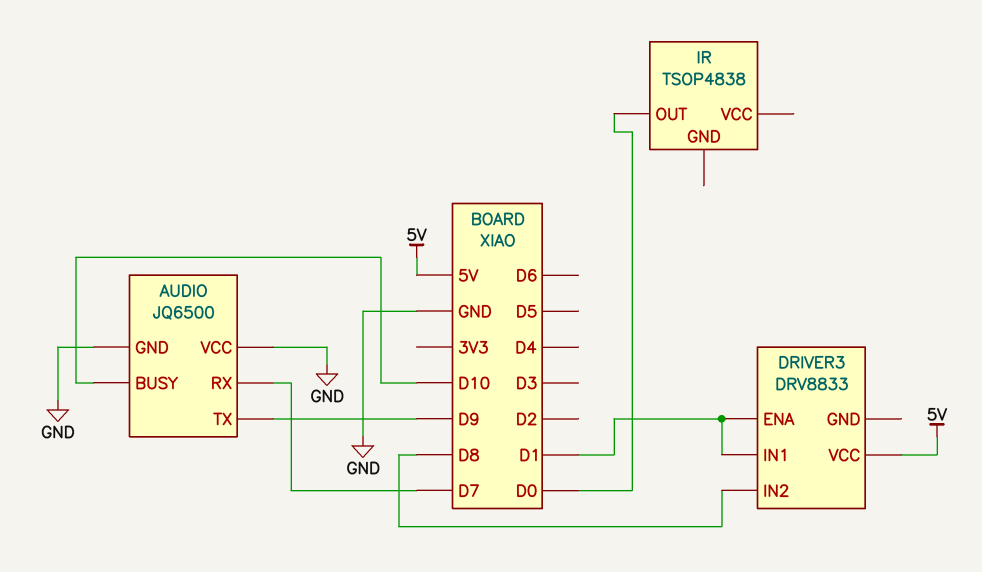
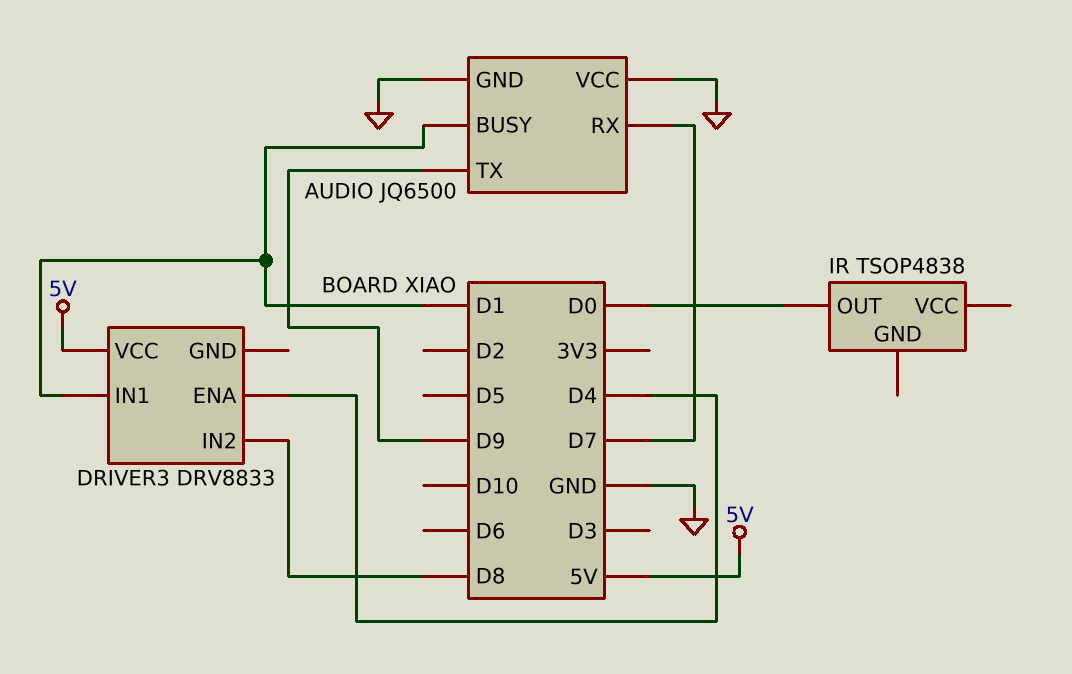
AUDIO pin BUSY: D10 -> D1
DRIVER3 pin ENA: D1 -> D4

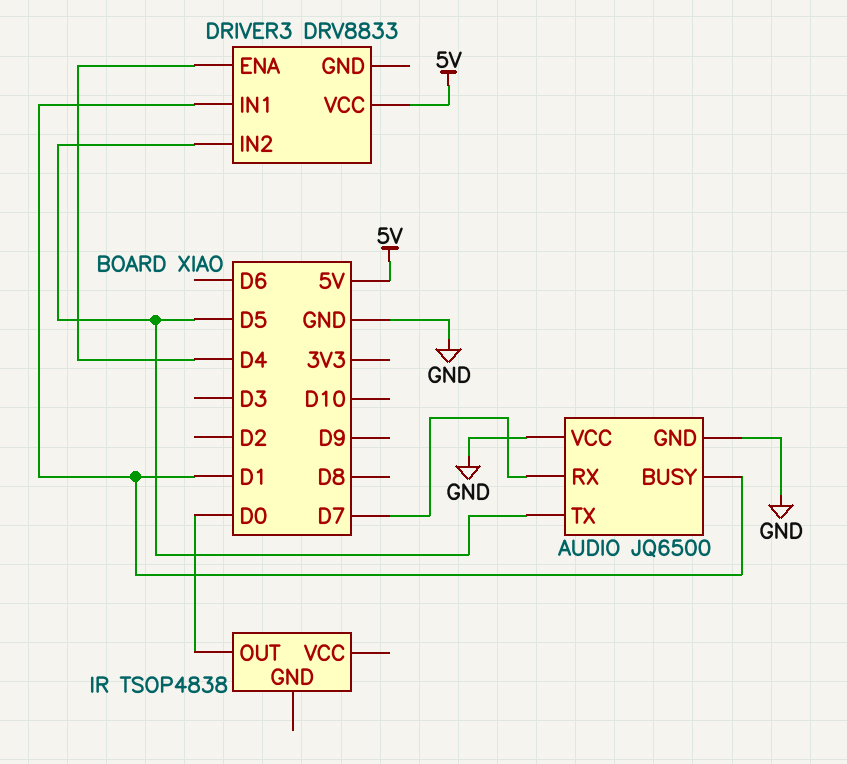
AUDIO pin TX: D9 -> D5
DRIVER3 pin IN2: D8 -> D5

